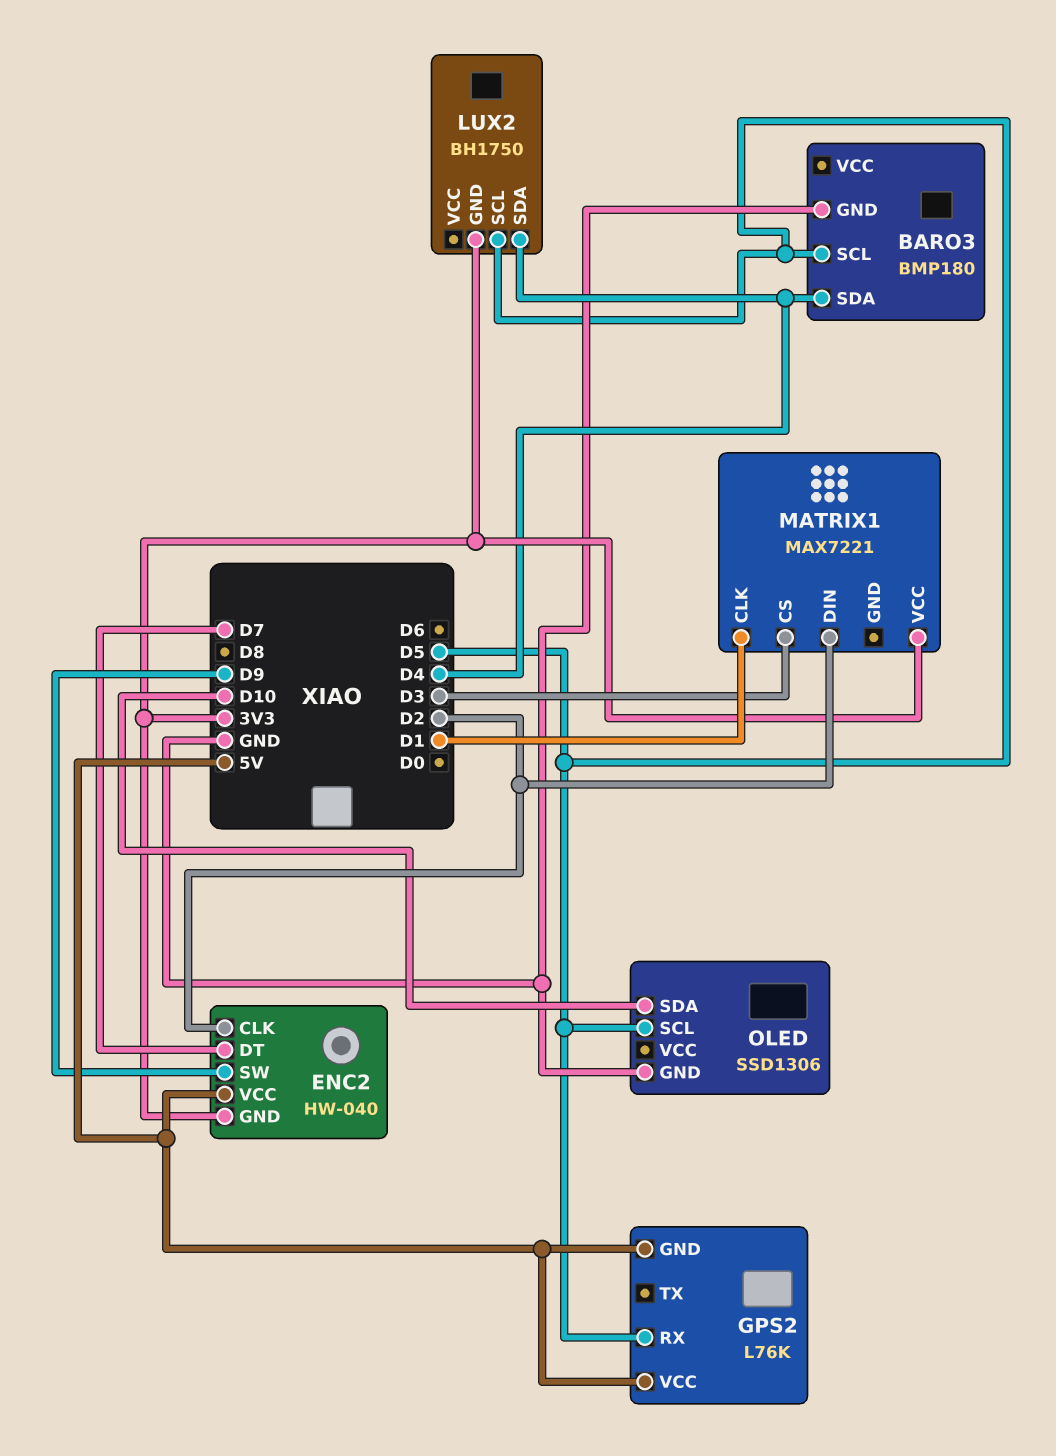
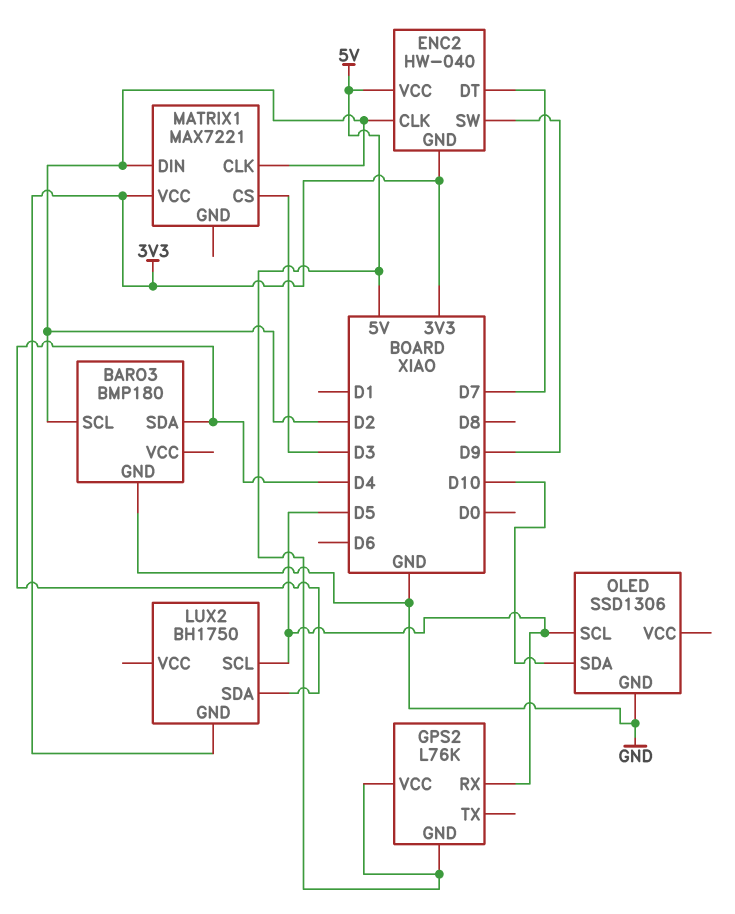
BARO3 pin SCL: D5 -> D2
MATRIX1 pin CLK: D1 -> D2

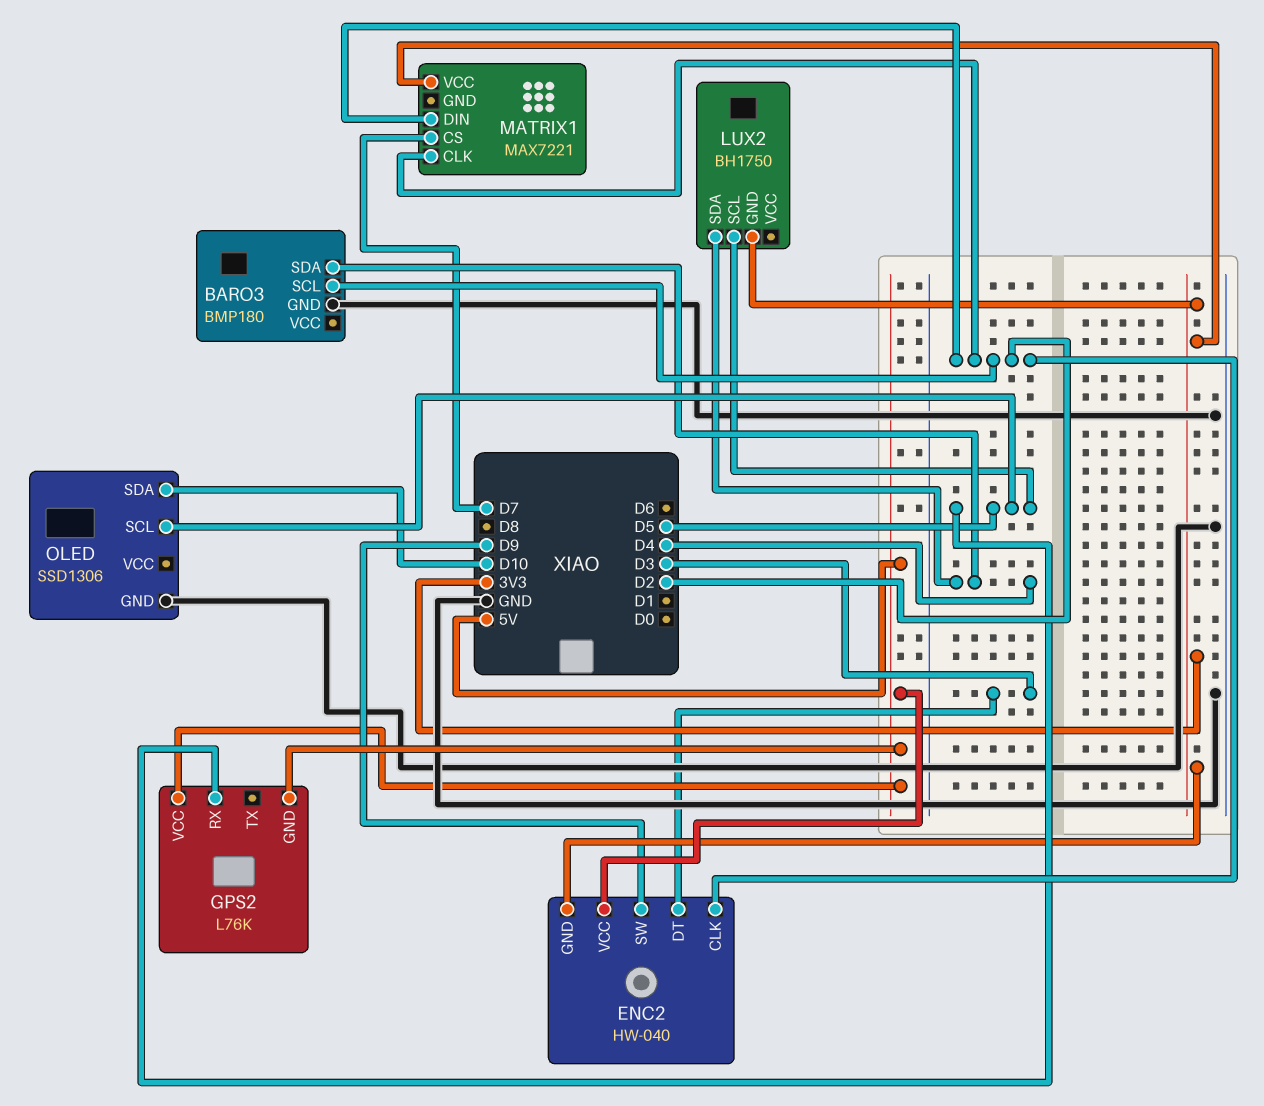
ENC2 pin DT: D7 -> D3
MATRIX1 pin CS: D3 -> D7

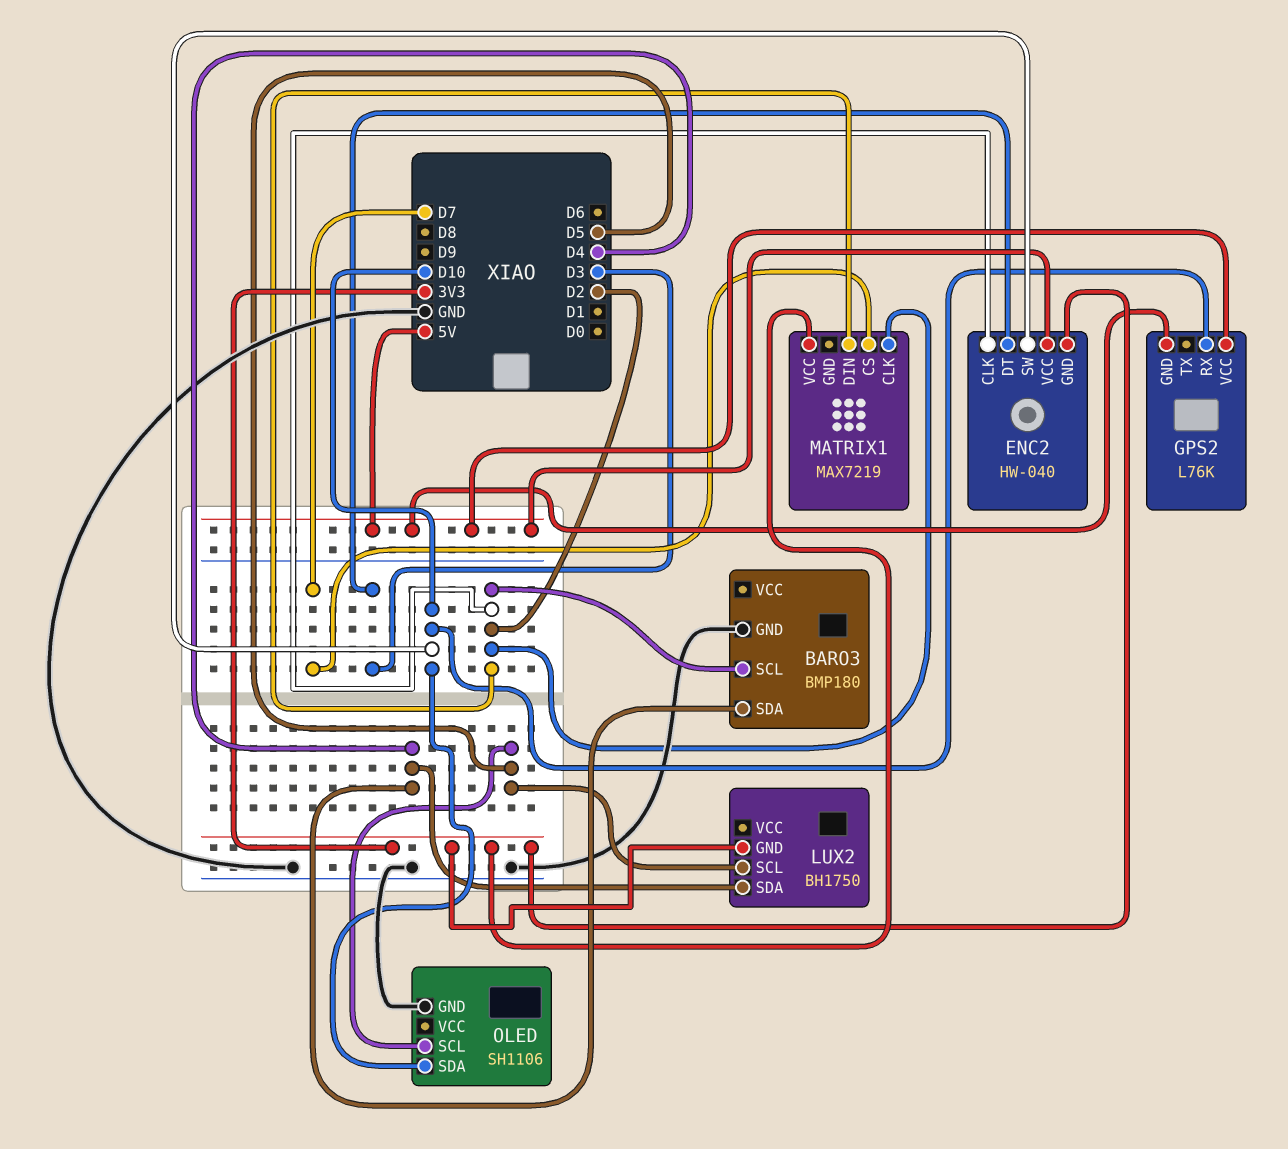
ENC2 pin SW: D9 -> D10
GPS2 pin RX: D5 -> D10
MATRIX1: MAX7221 -> MAX7219
OLED: SSD1306 -> SH1106

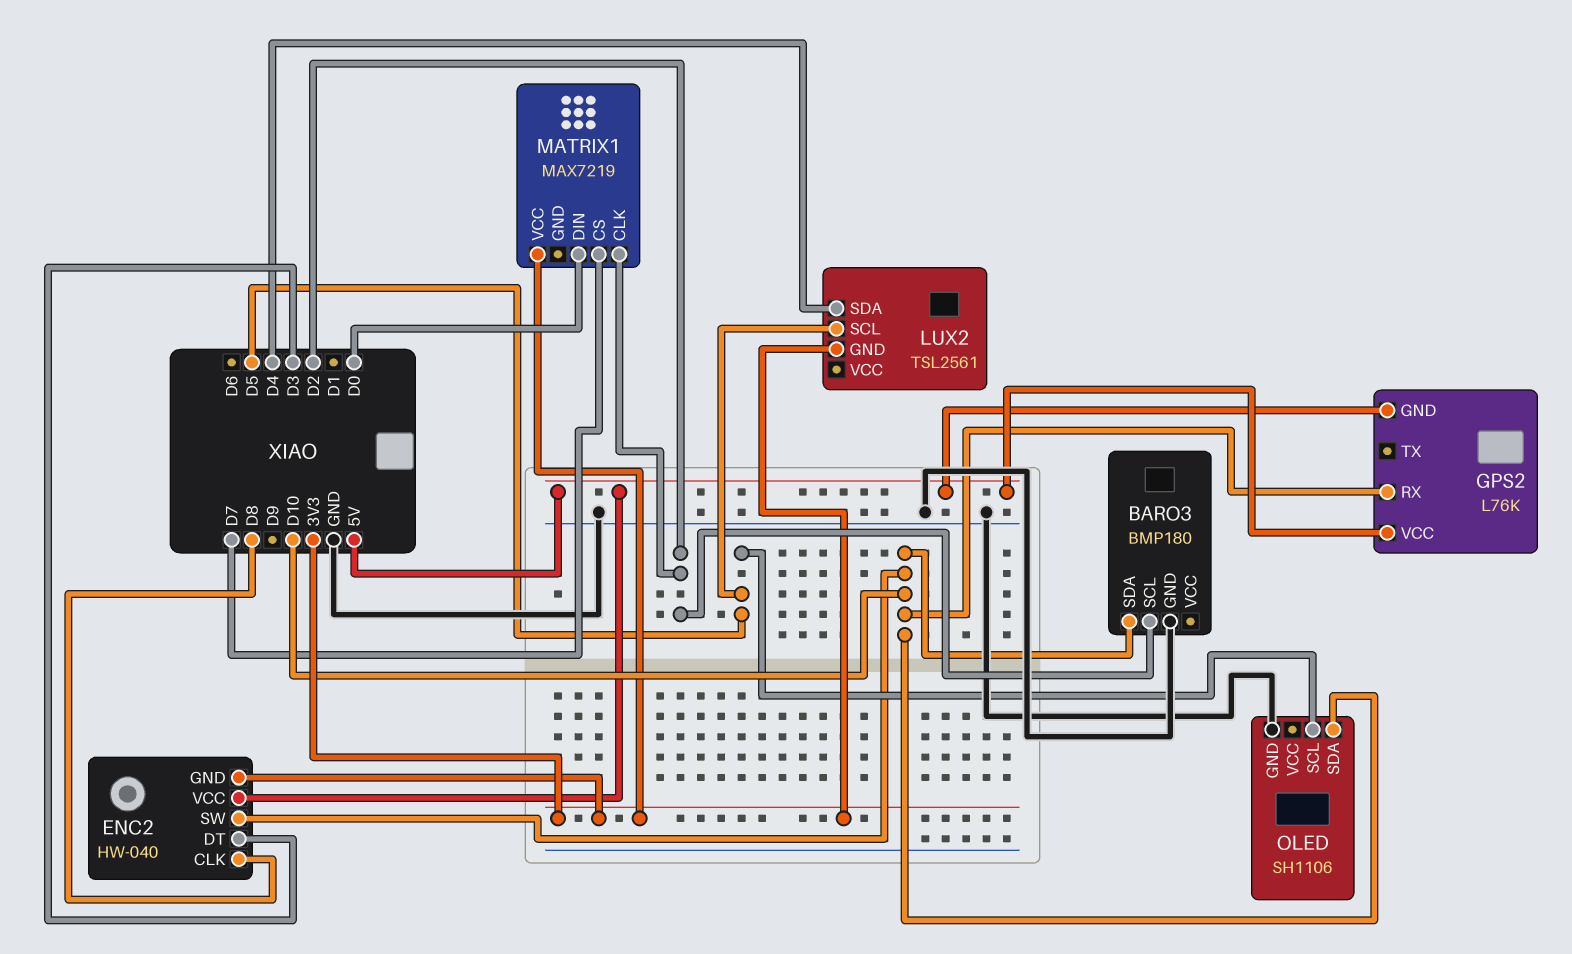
BARO3 pin SDA: D4 -> D10
ENC2 pin CLK: D2 -> D8
LUX2: BH1750 -> TSL2561
MATRIX1 pin DIN: D2 -> D0

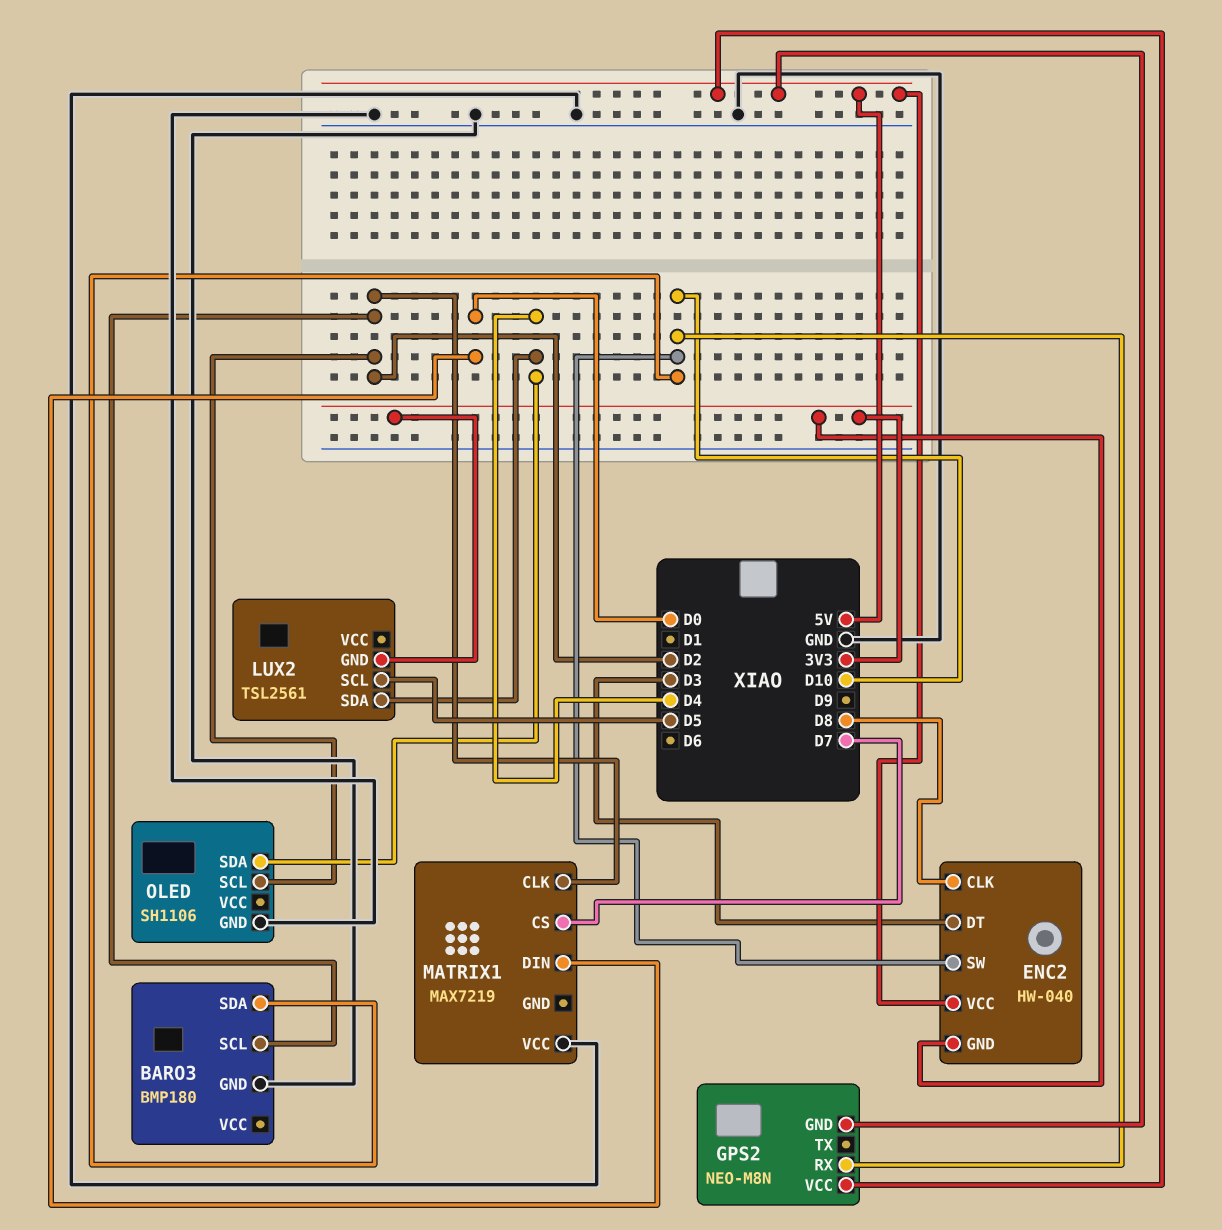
GPS2: L76K -> NEO-M8N
MATRIX1 pin VCC: 3V3 -> GND
OLED pin SCL: D5 -> D2
OLED pin SDA: D10 -> D4

